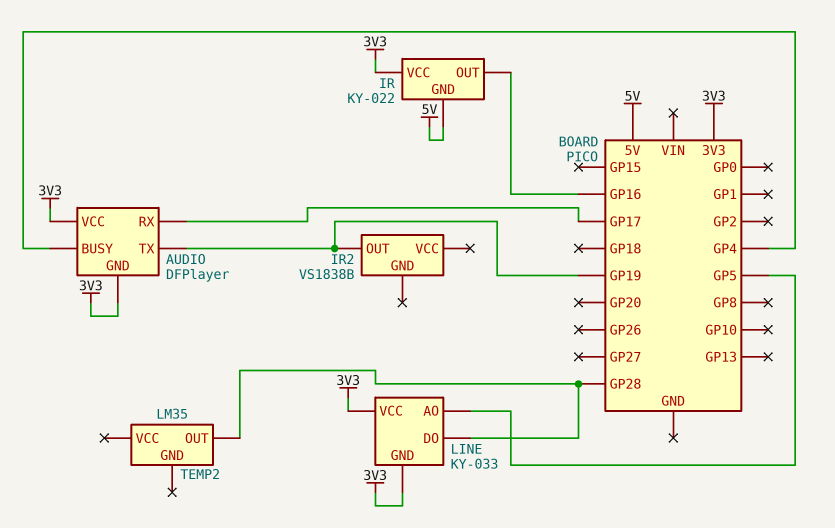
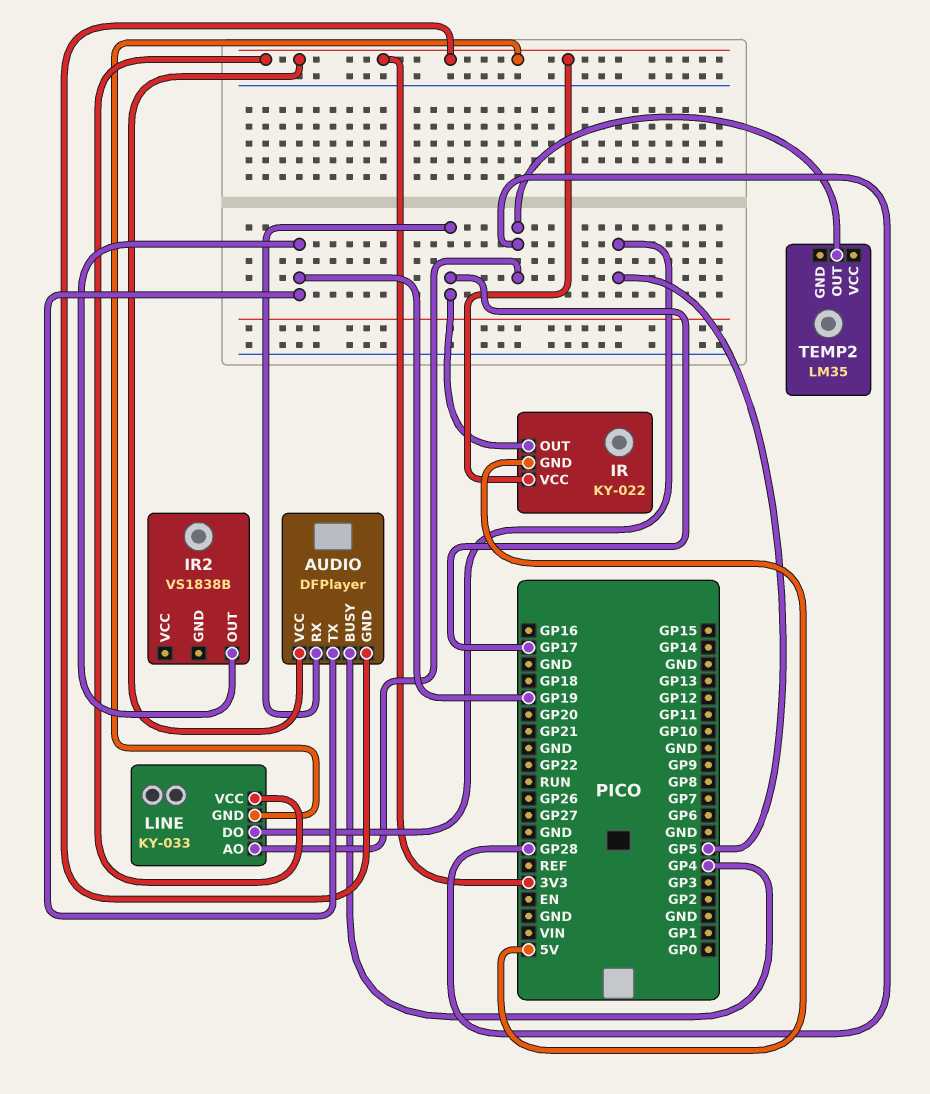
IR pin OUT: GP16 -> GP17
LINE pin AO: GP5 -> GP28
LINE pin DO: GP28 -> GP5

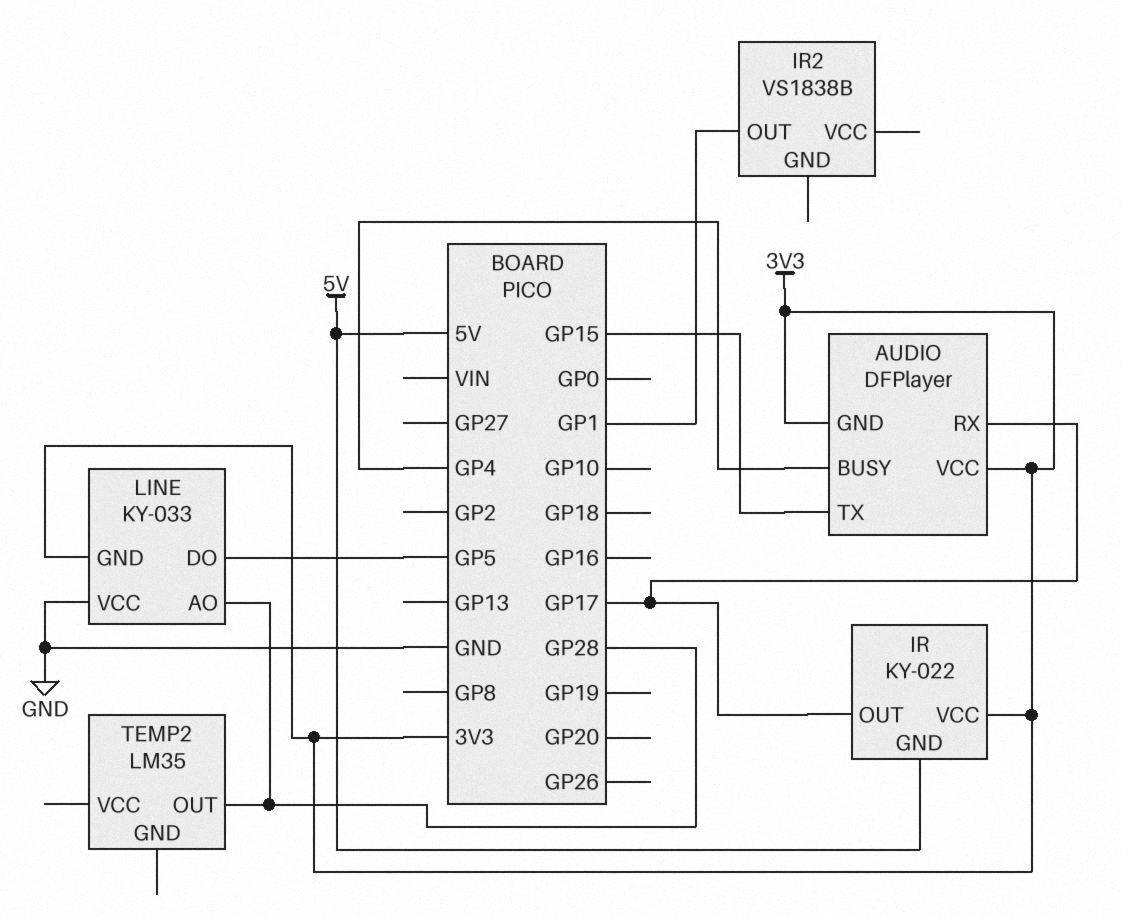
AUDIO pin TX: GP19 -> GP15
IR2 pin OUT: GP19 -> GP1
LINE pin VCC: 3V3 -> GND

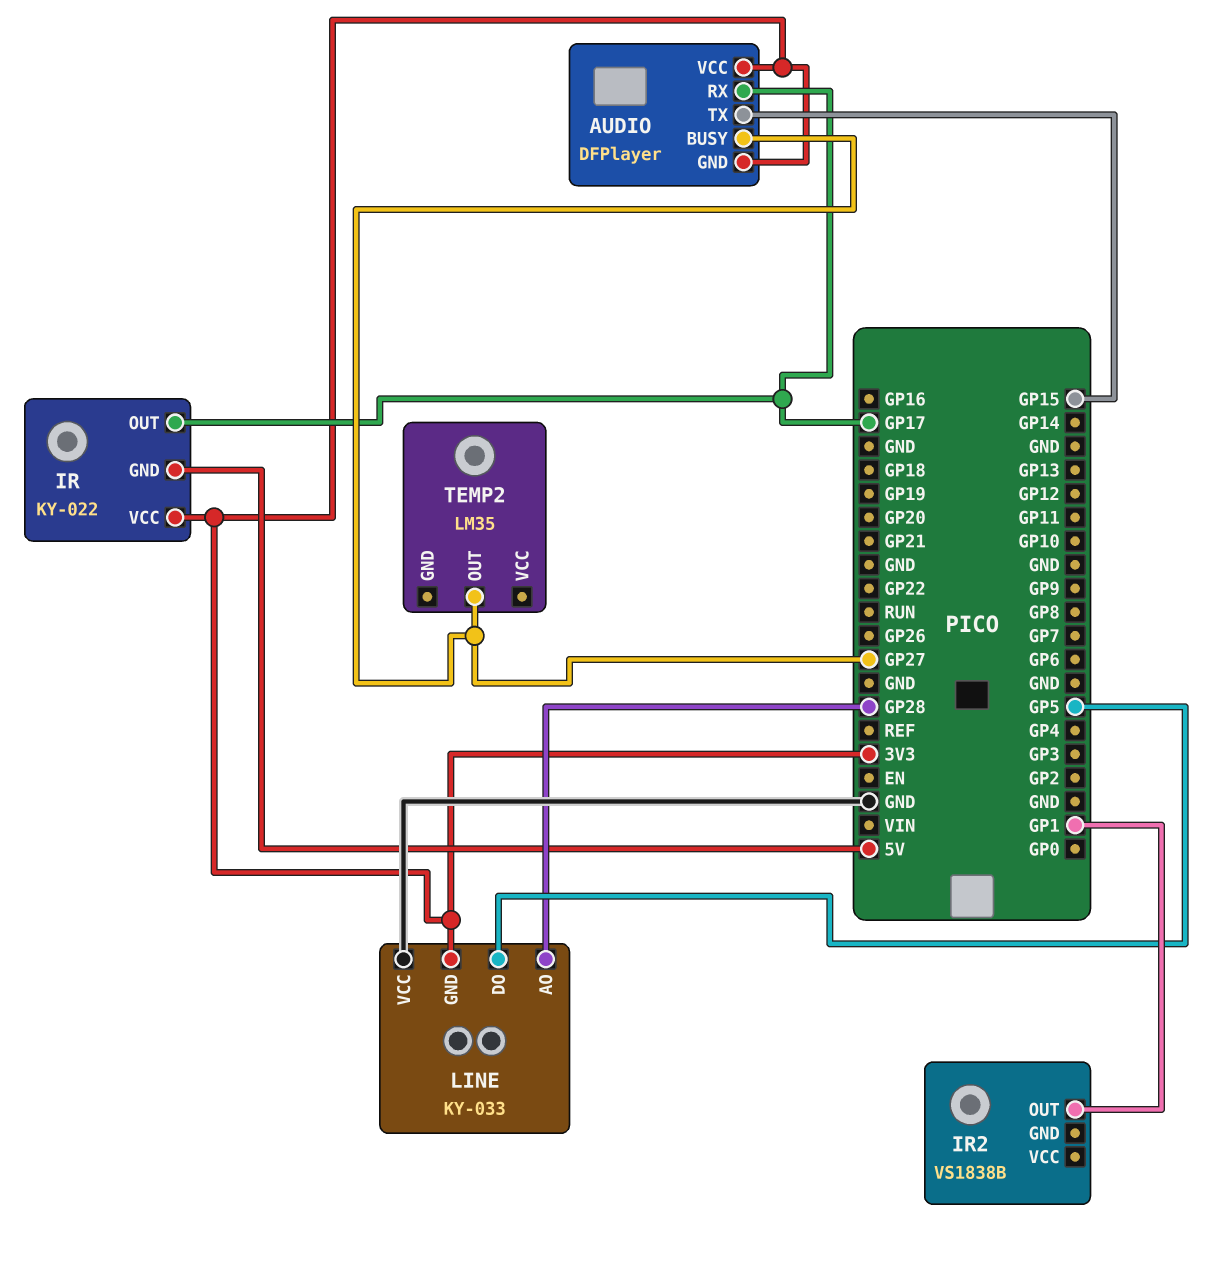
AUDIO pin BUSY: GP4 -> GP27
TEMP2 pin OUT: GP28 -> GP27

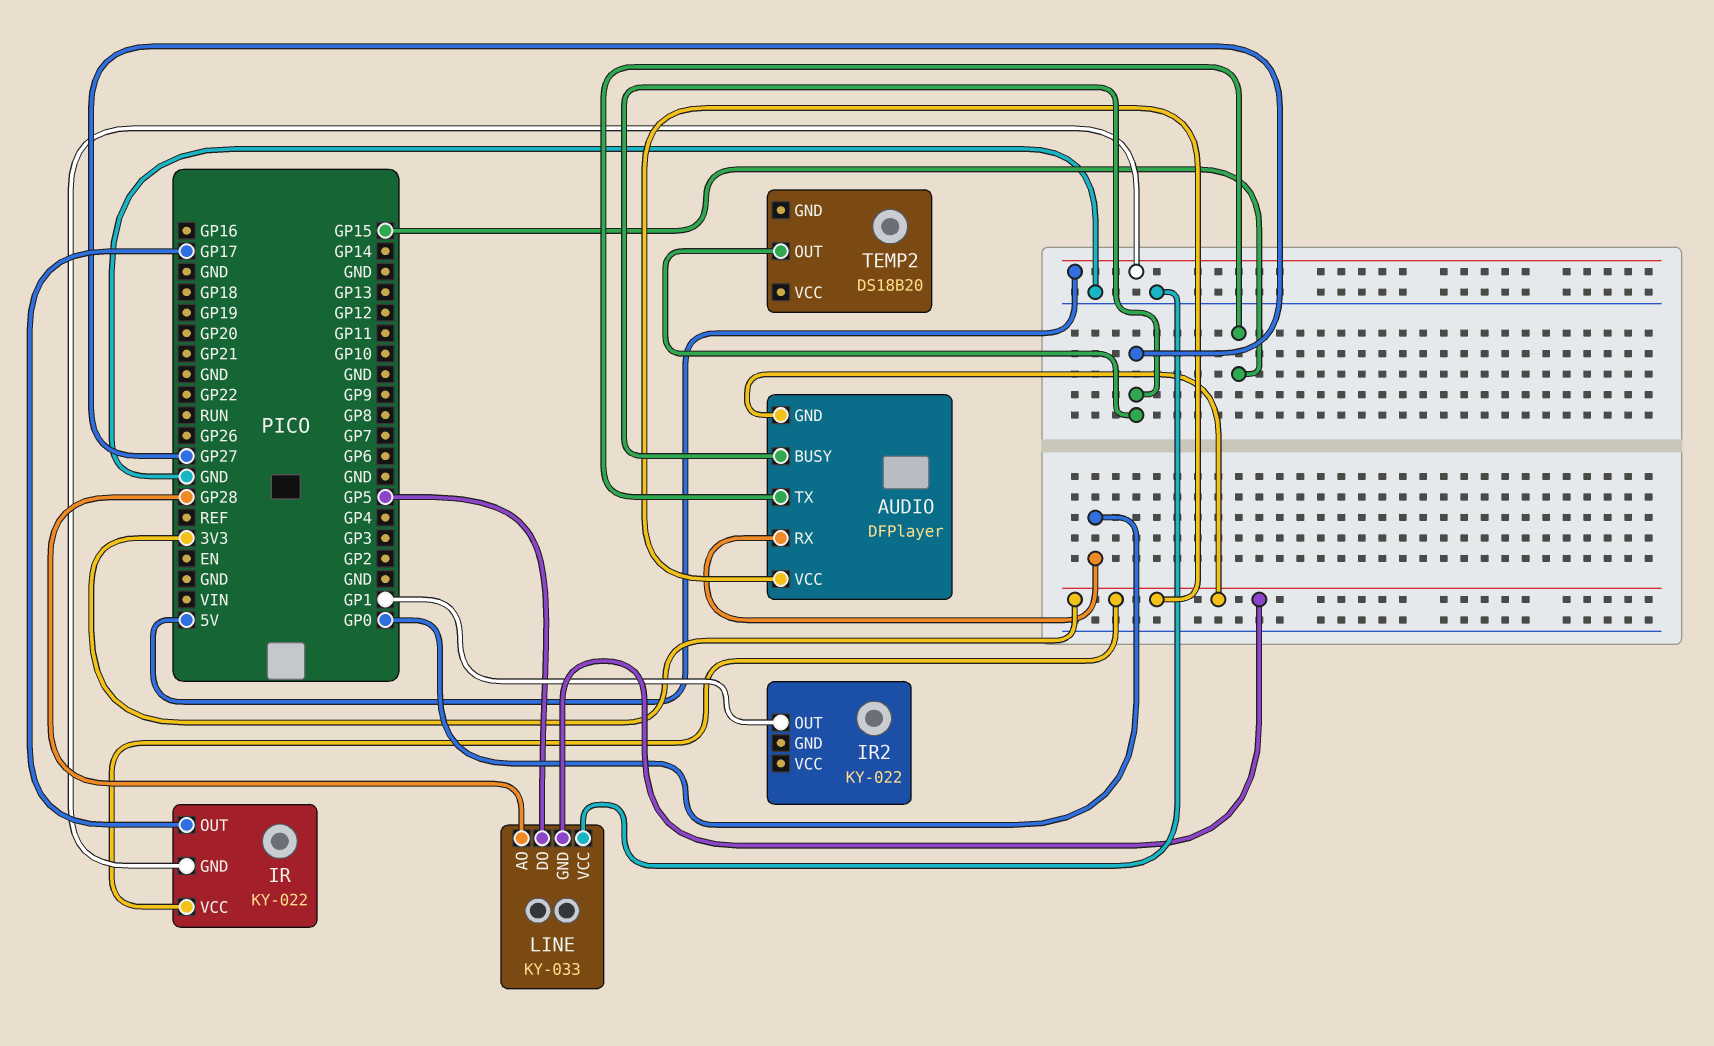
AUDIO pin RX: GP17 -> GP0
IR2: VS1838B -> KY-022
TEMP2: LM35 -> DS18B20

